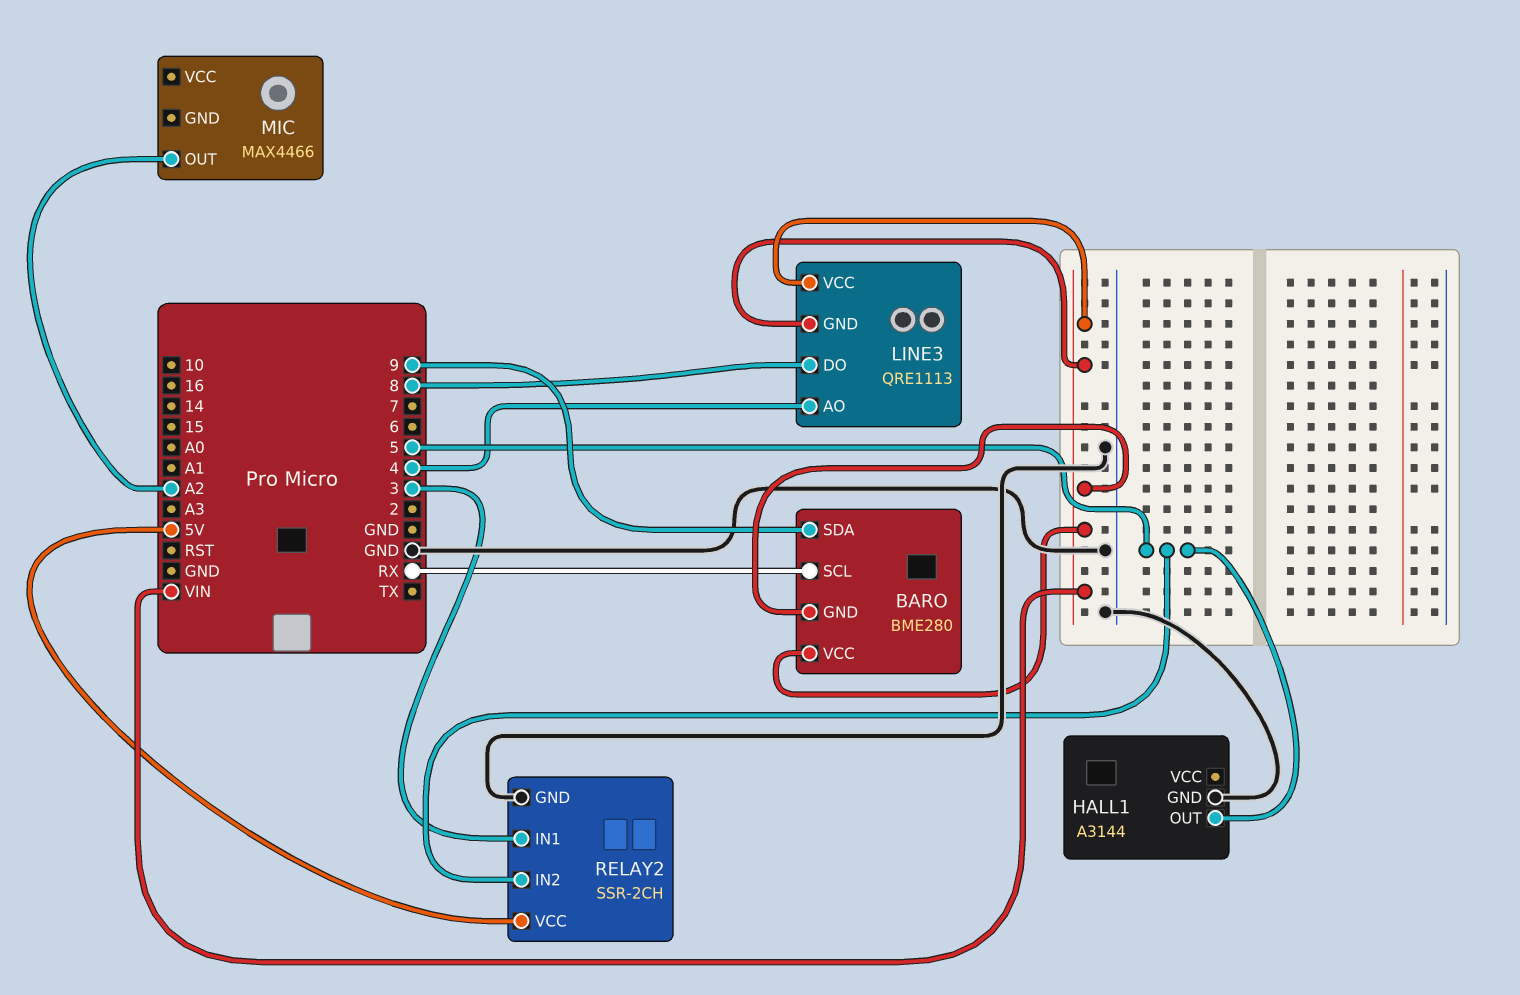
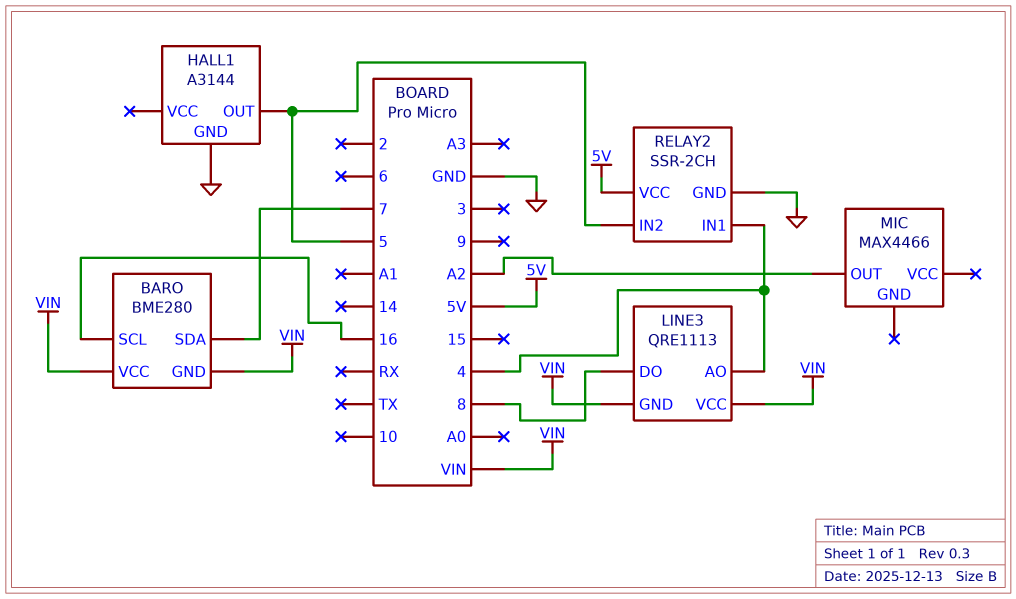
BARO pin SCL: RX -> 16
BARO pin SDA: 9 -> 7
RELAY2 pin IN1: 3 -> 4

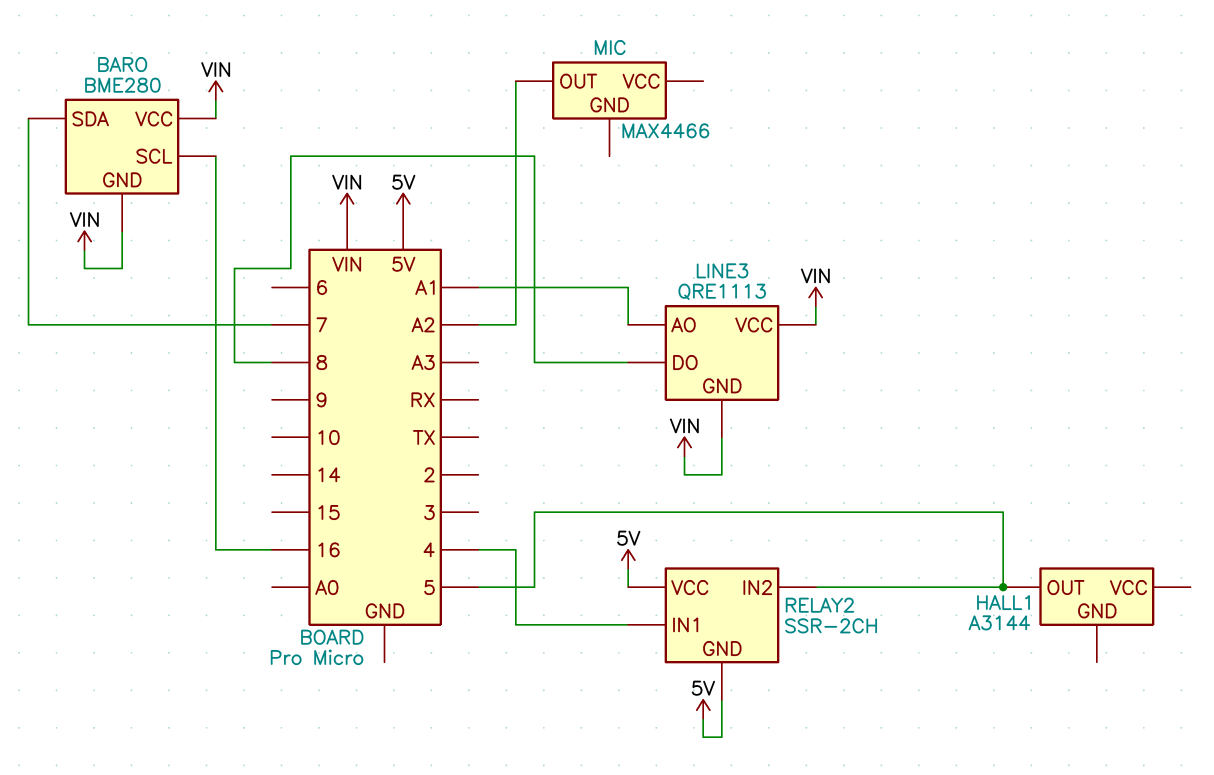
HALL1 pin GND: GND -> none
LINE3 pin AO: 4 -> A1
RELAY2 pin GND: GND -> 5V

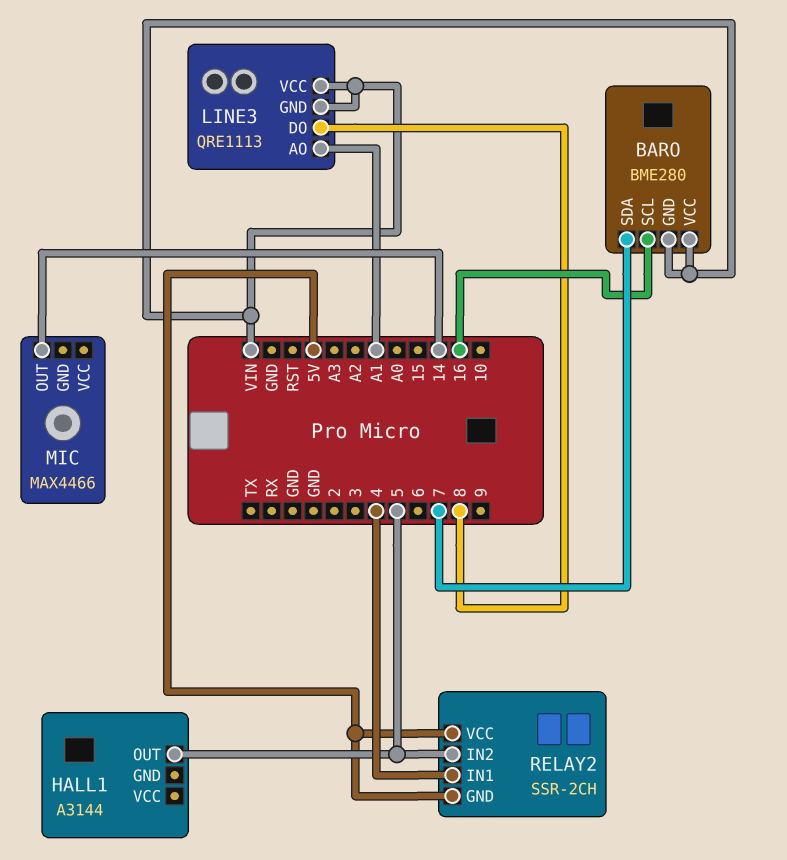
MIC pin OUT: A2 -> 14

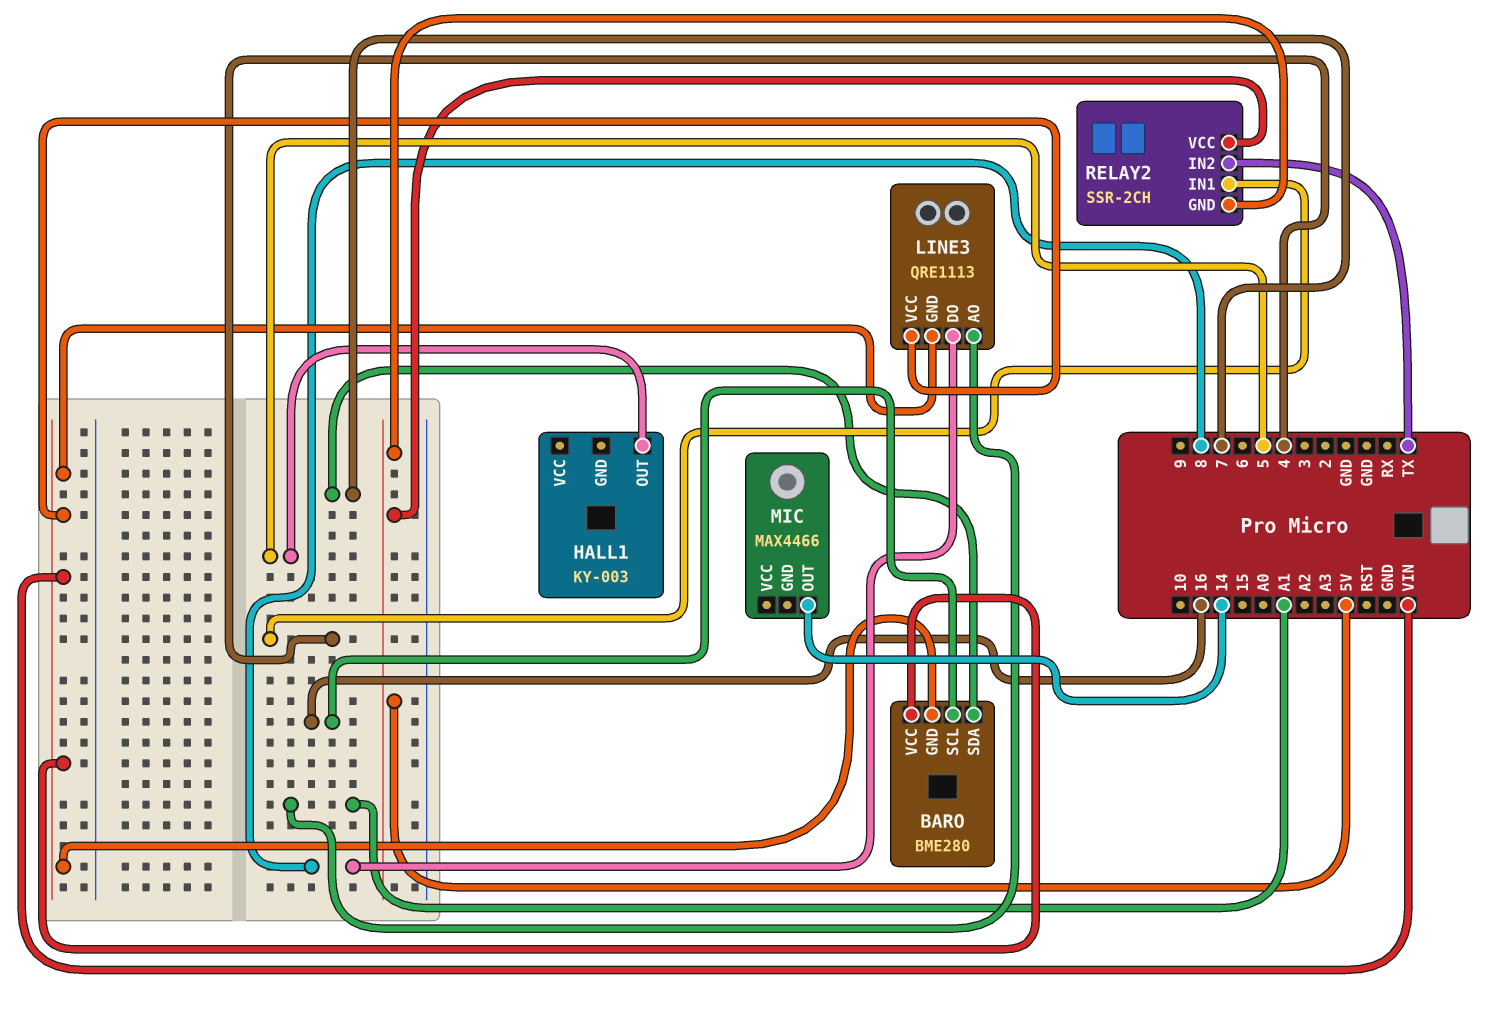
HALL1: A3144 -> KY-003
RELAY2 pin IN2: 5 -> TX

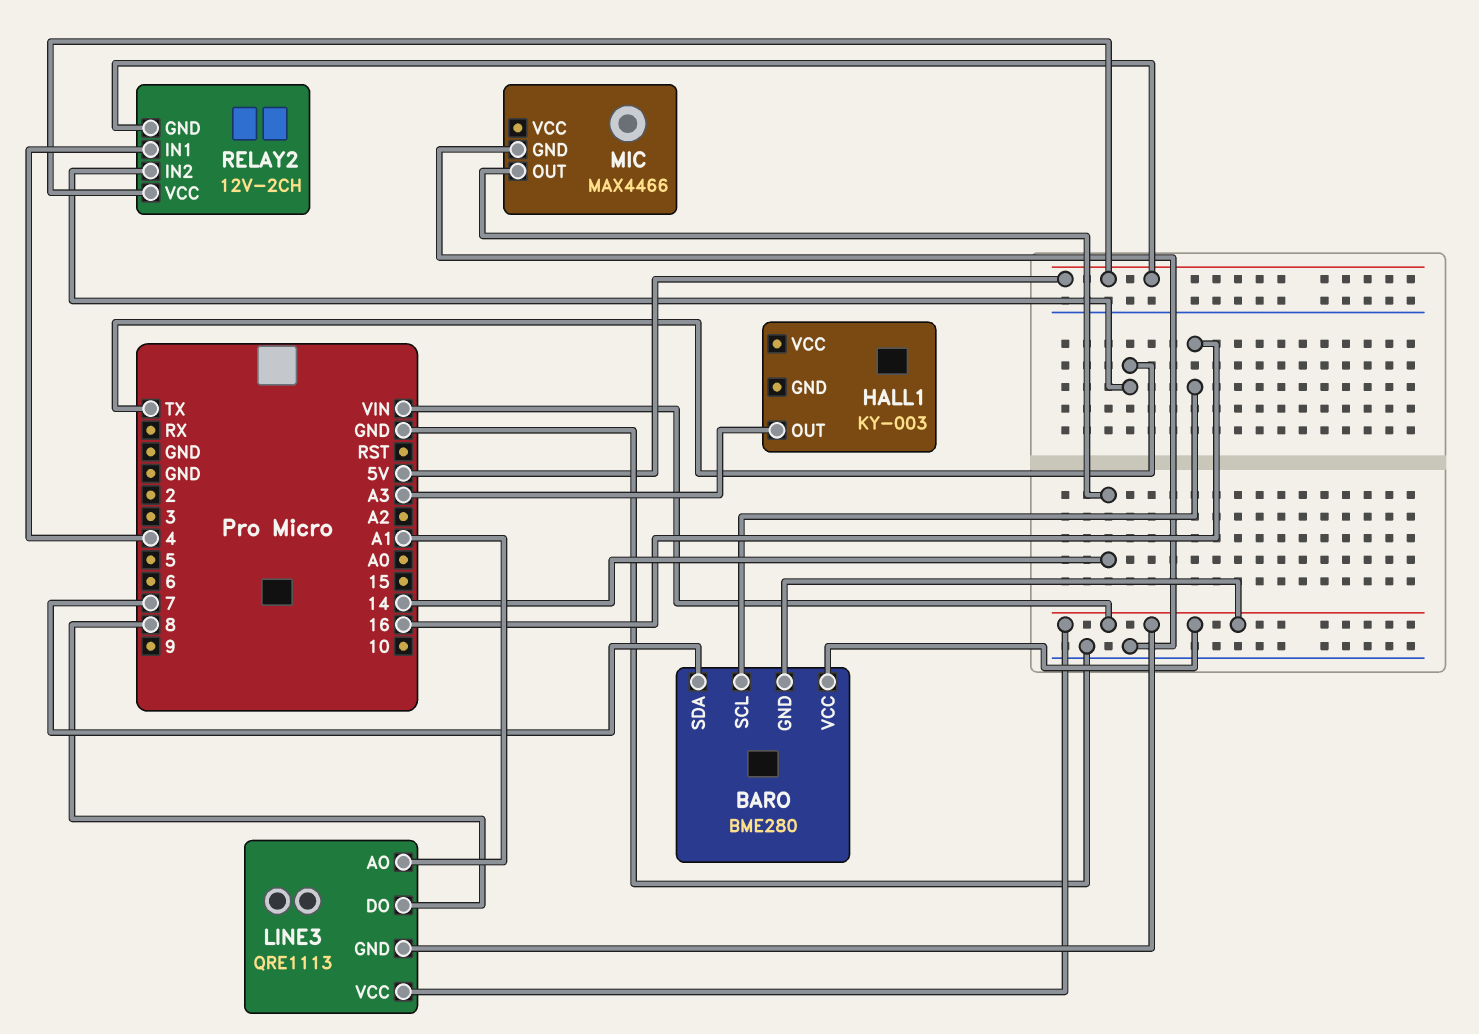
HALL1 pin OUT: 5 -> A3
MIC pin GND: none -> GND
RELAY2: SSR-2CH -> 12V-2CH

